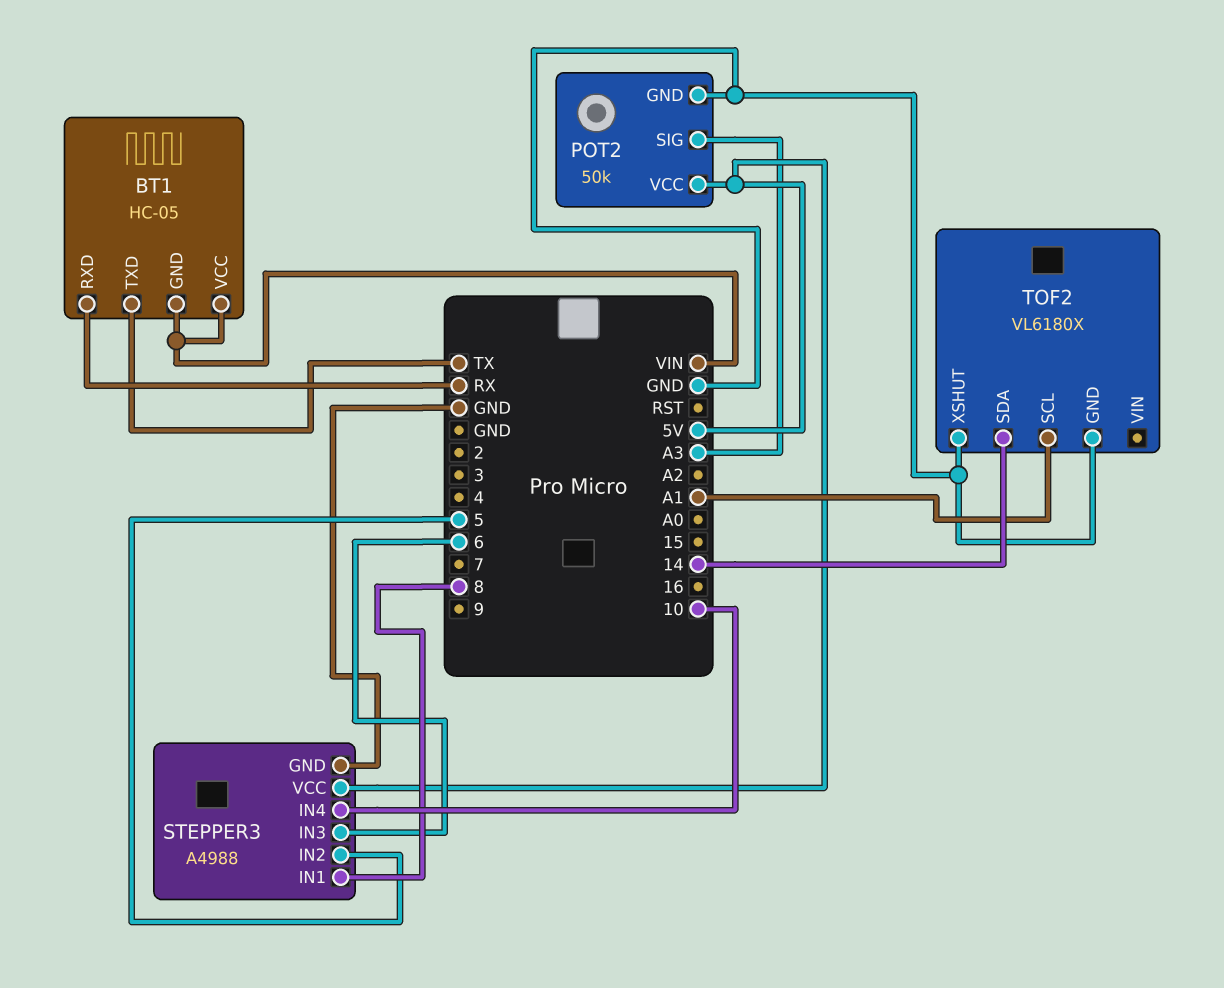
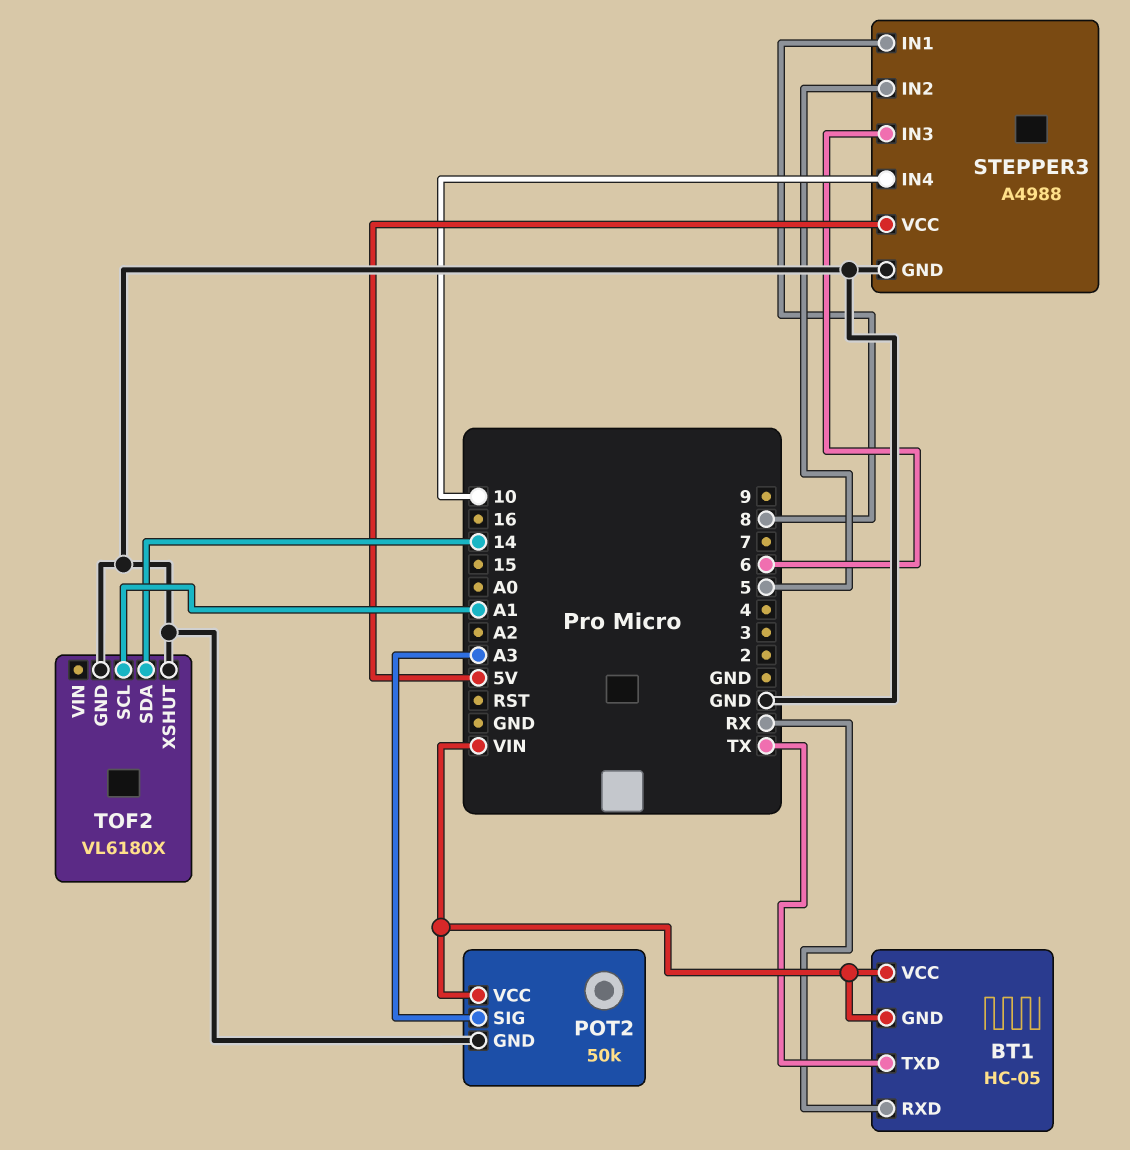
POT2 pin VCC: 5V -> VIN

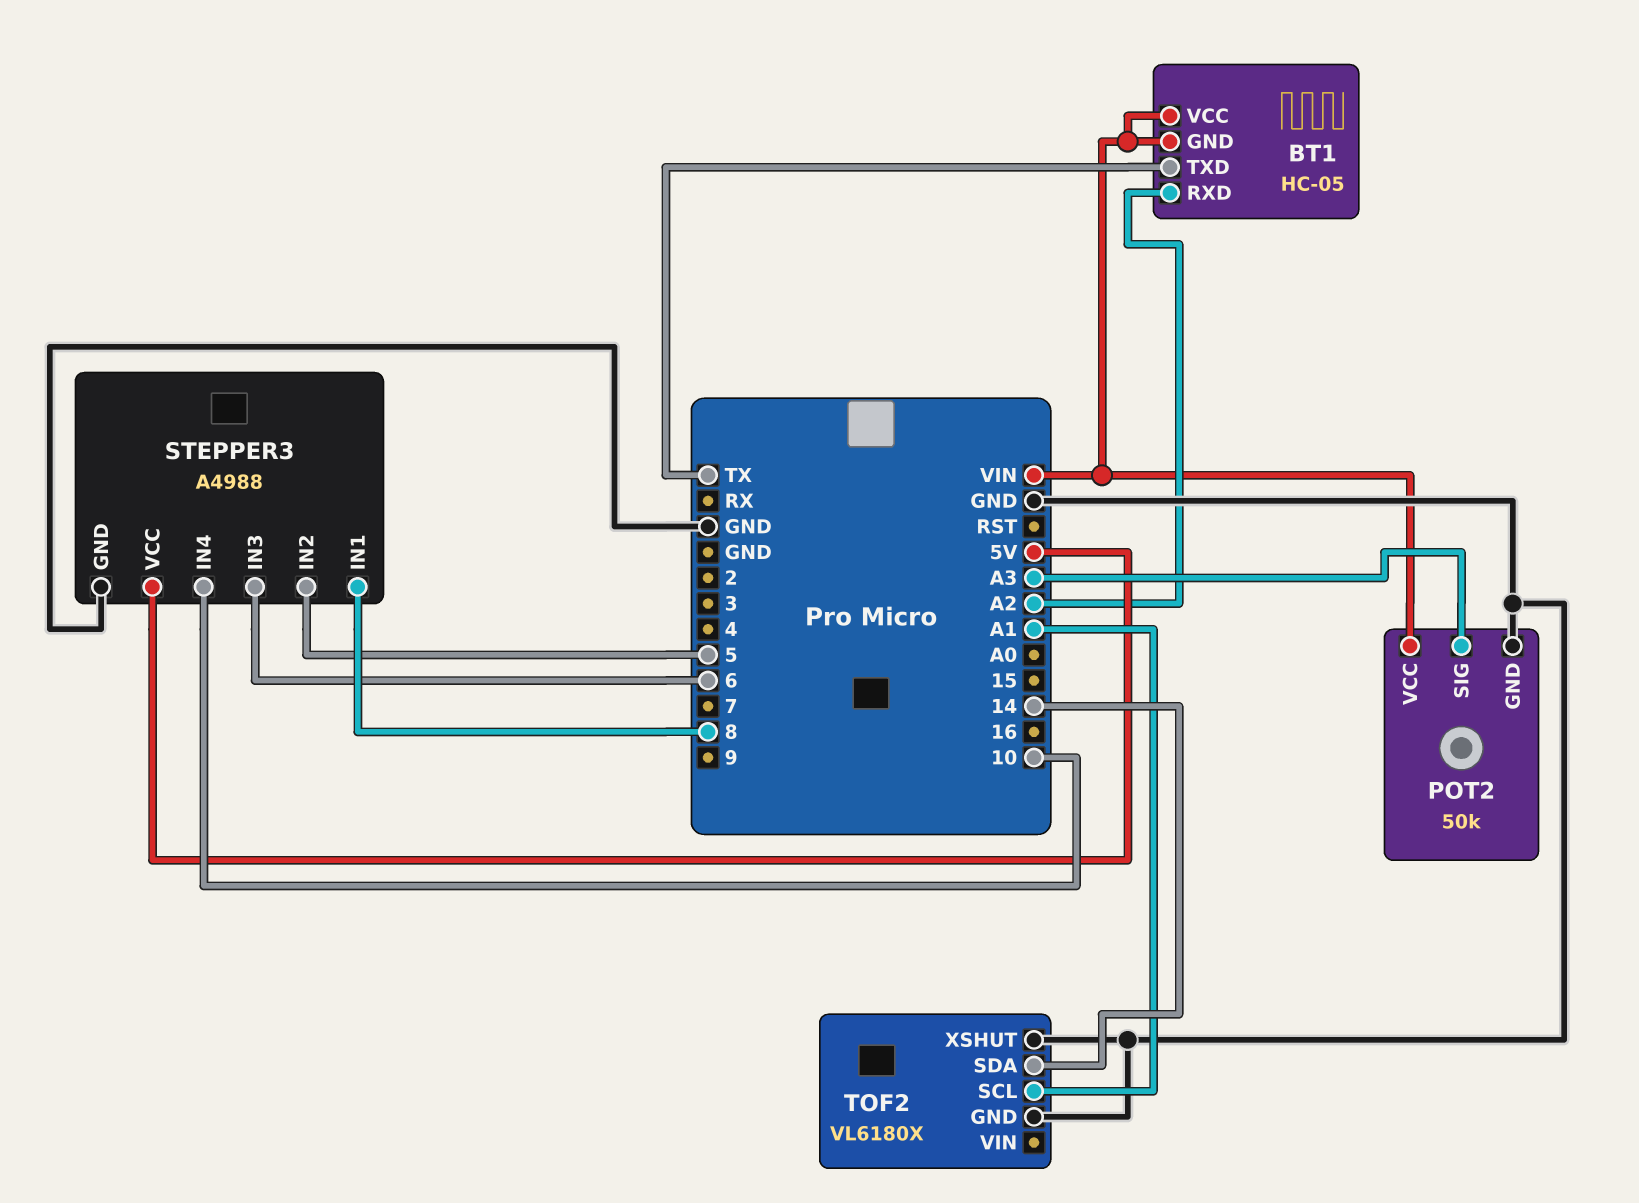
BT1 pin RXD: RX -> A2

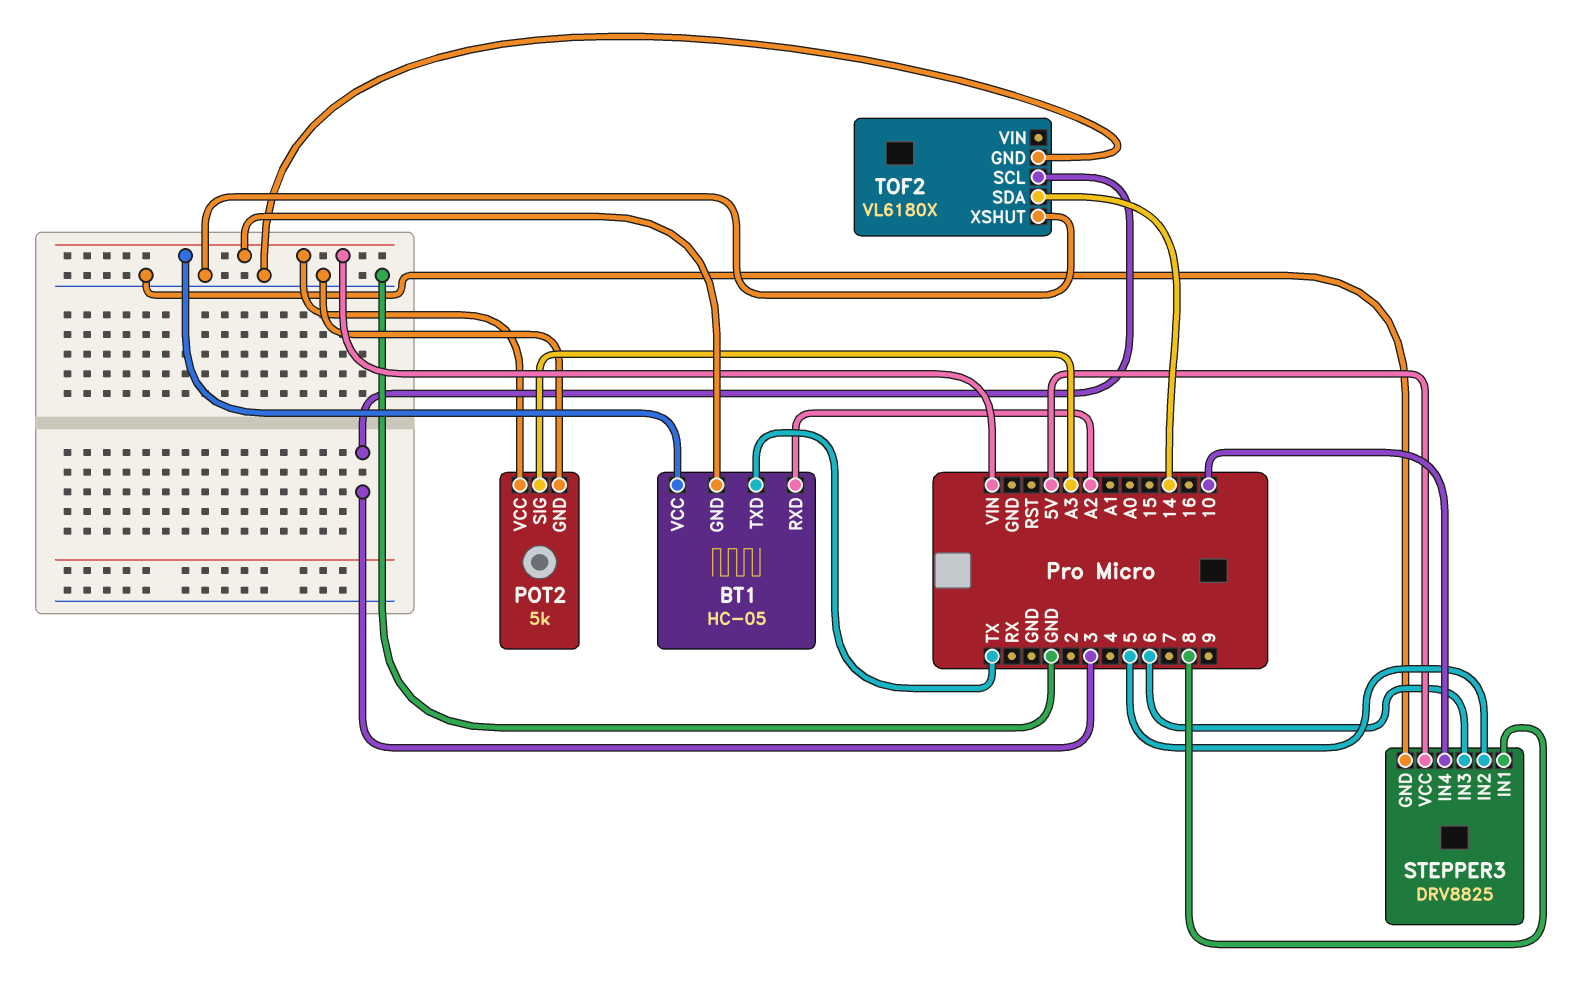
POT2: 50k -> 5k
STEPPER3: A4988 -> DRV8825
TOF2 pin SCL: A1 -> 3

